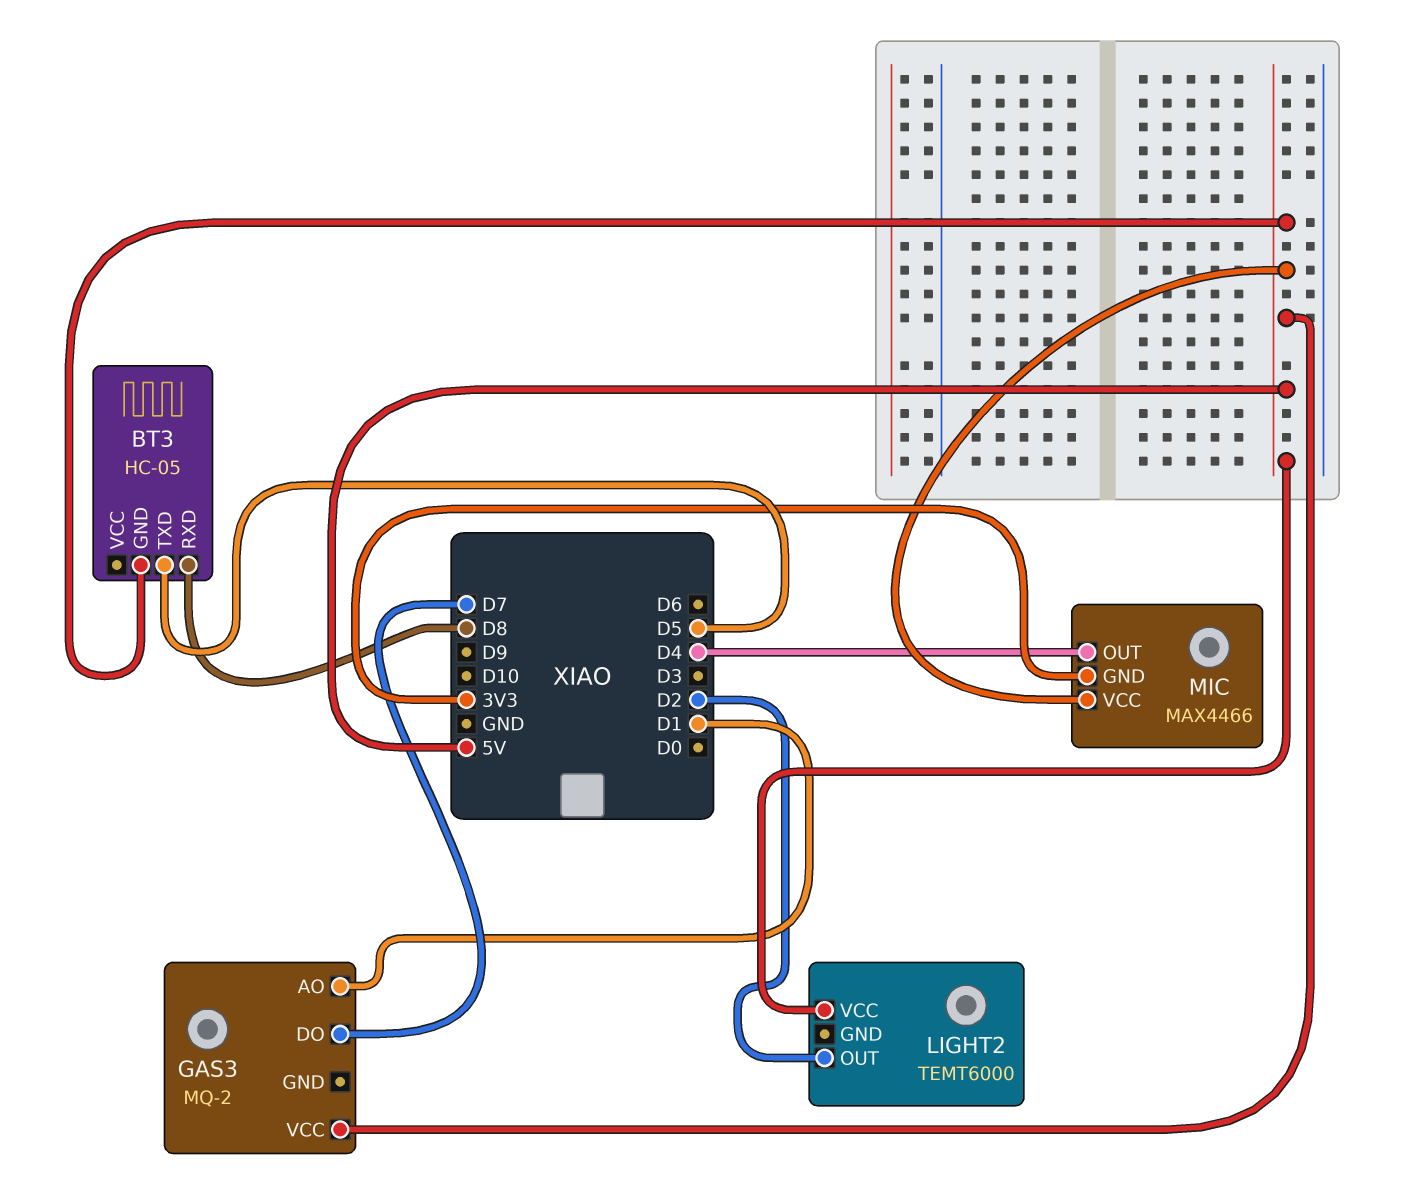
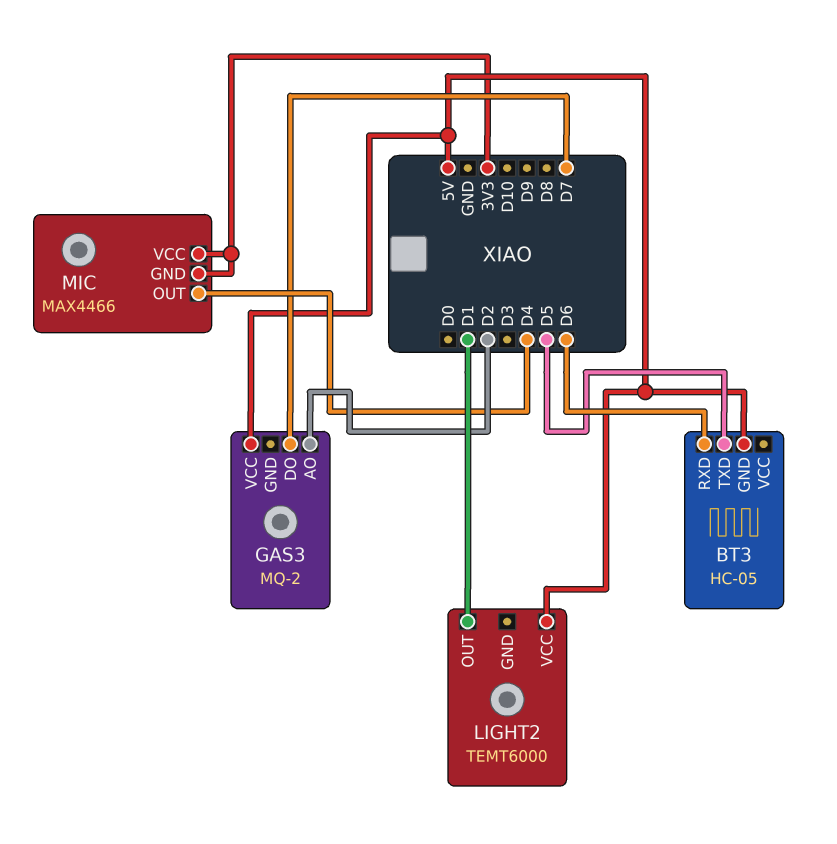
BT3 pin RXD: D8 -> D6
GAS3 pin AO: D1 -> D2
LIGHT2 pin OUT: D2 -> D1
MIC pin VCC: 5V -> 3V3

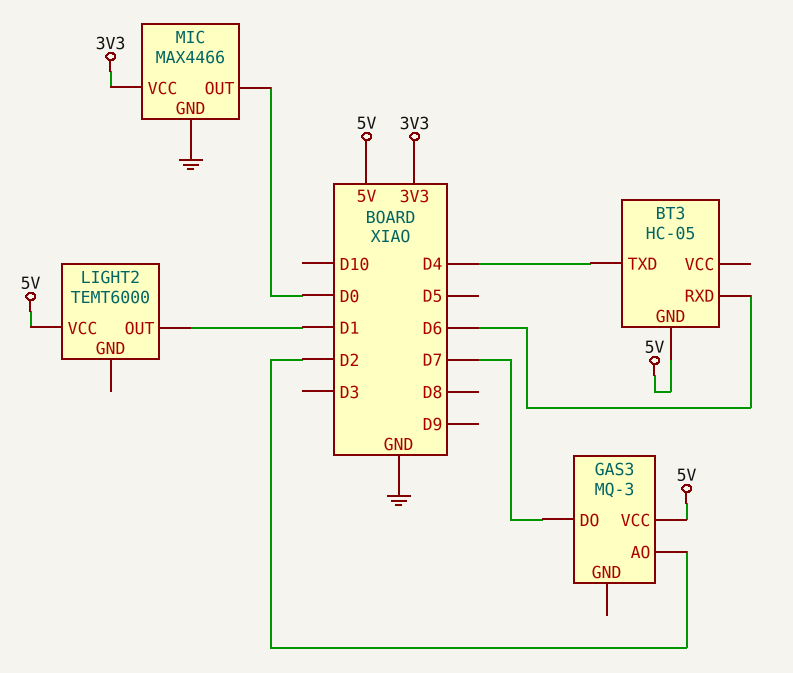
BT3 pin TXD: D5 -> D4
GAS3: MQ-2 -> MQ-3
MIC pin GND: 3V3 -> GND
MIC pin OUT: D4 -> D0

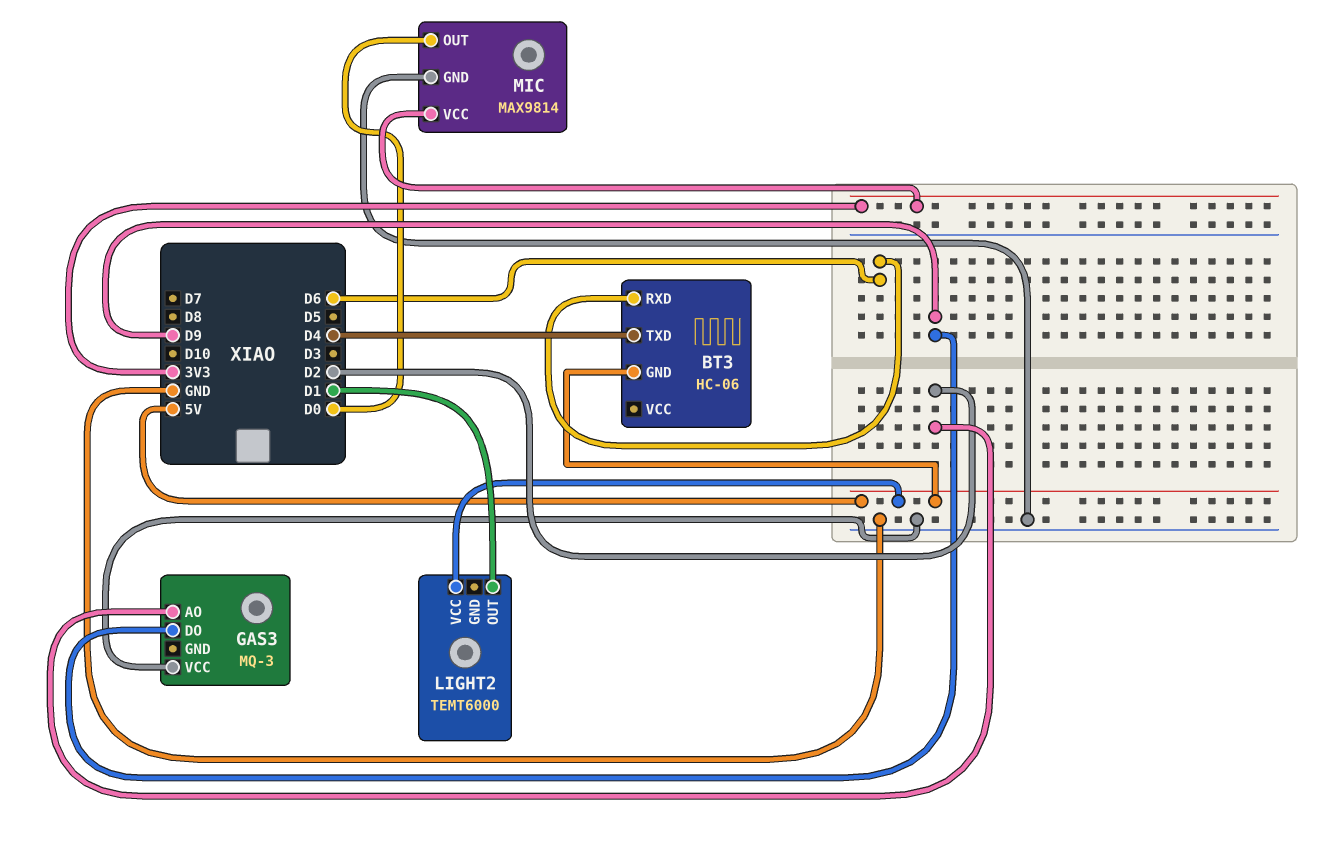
BT3: HC-05 -> HC-06
GAS3 pin DO: D7 -> D9
GAS3 pin VCC: 5V -> GND
MIC: MAX4466 -> MAX9814

